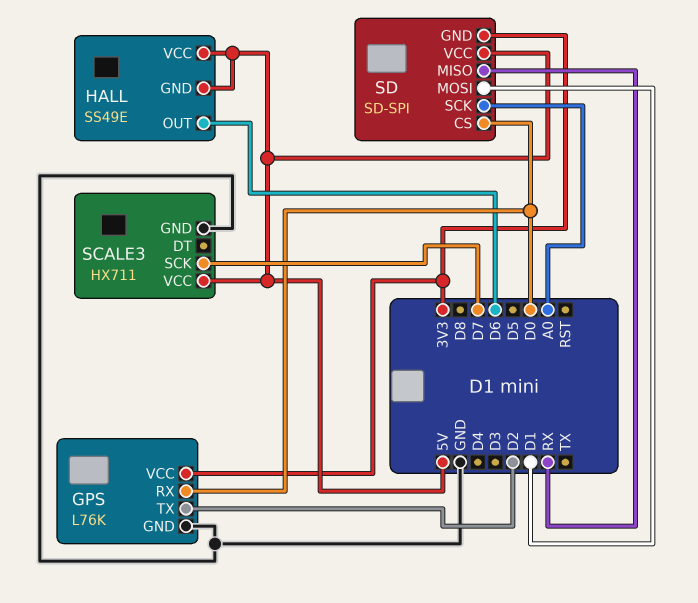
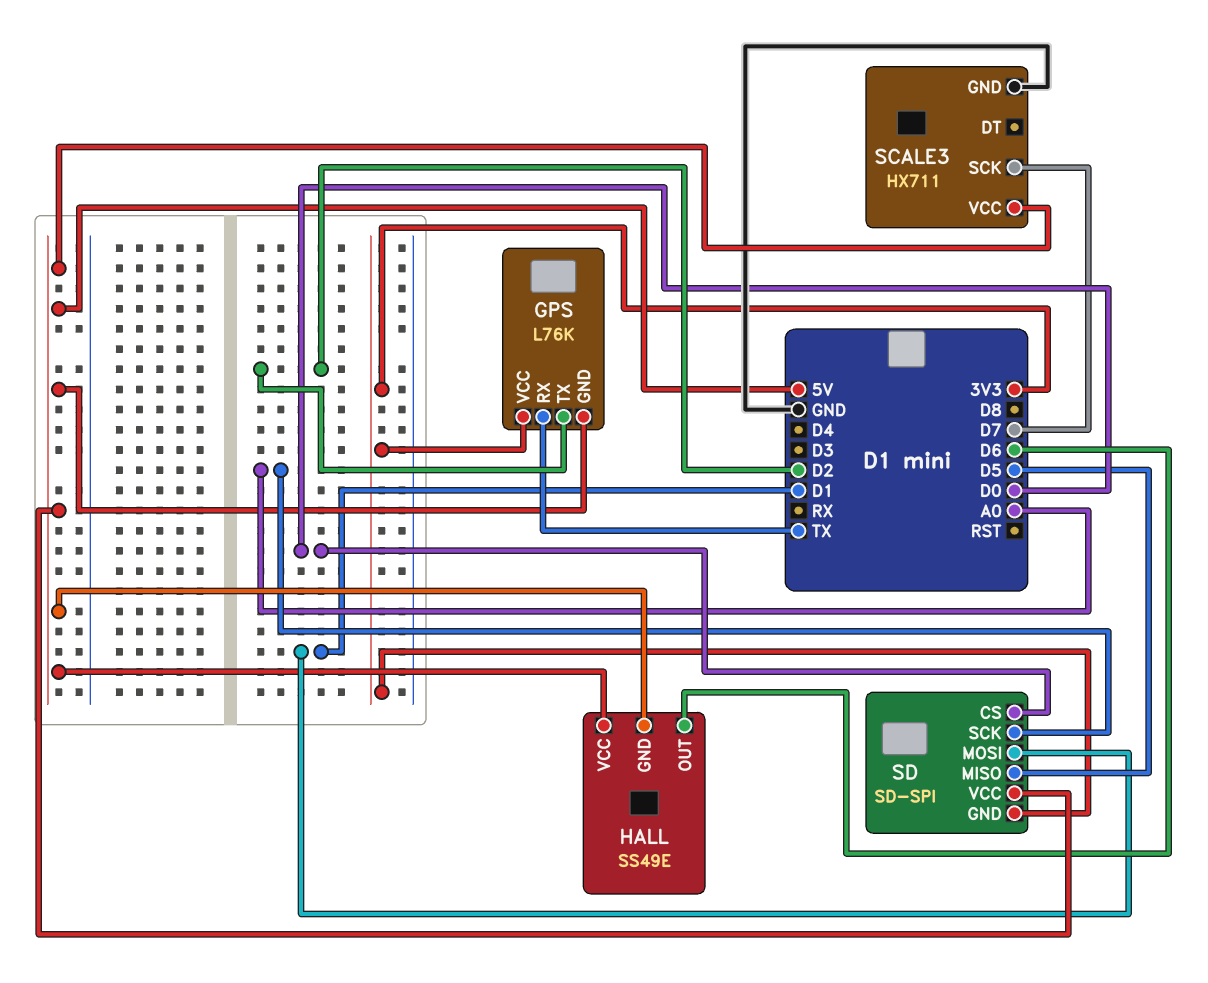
GPS pin GND: GND -> 5V
GPS pin RX: D0 -> TX
SD pin MISO: RX -> D5

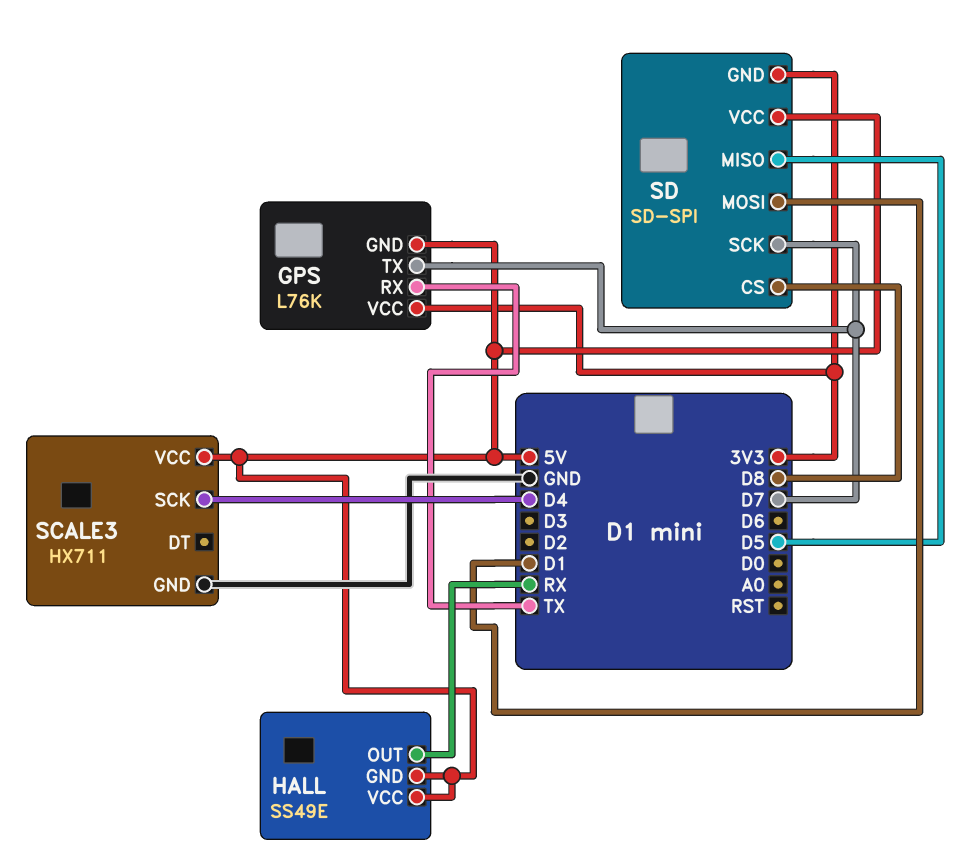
GPS pin TX: D2 -> D7
HALL pin OUT: D6 -> RX
SCALE3 pin SCK: D7 -> D4
SD pin CS: D0 -> D8
SD pin SCK: A0 -> D7

